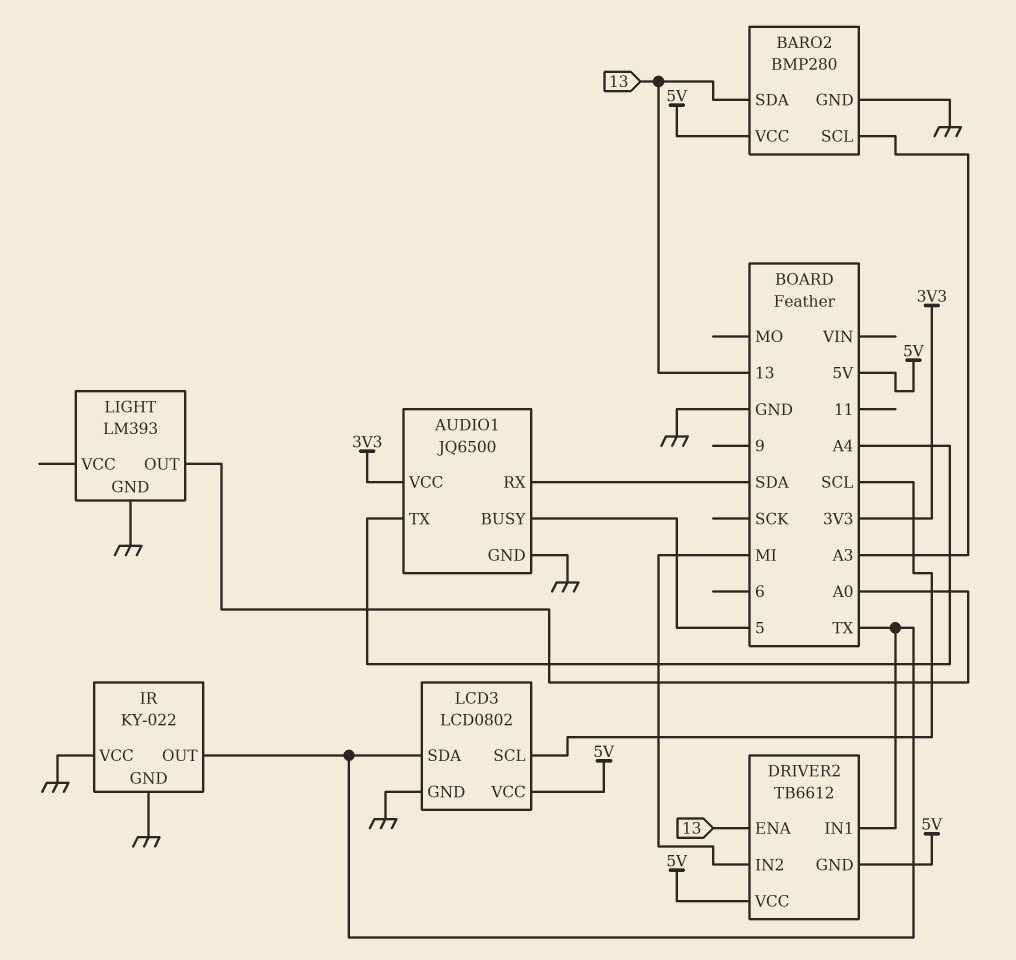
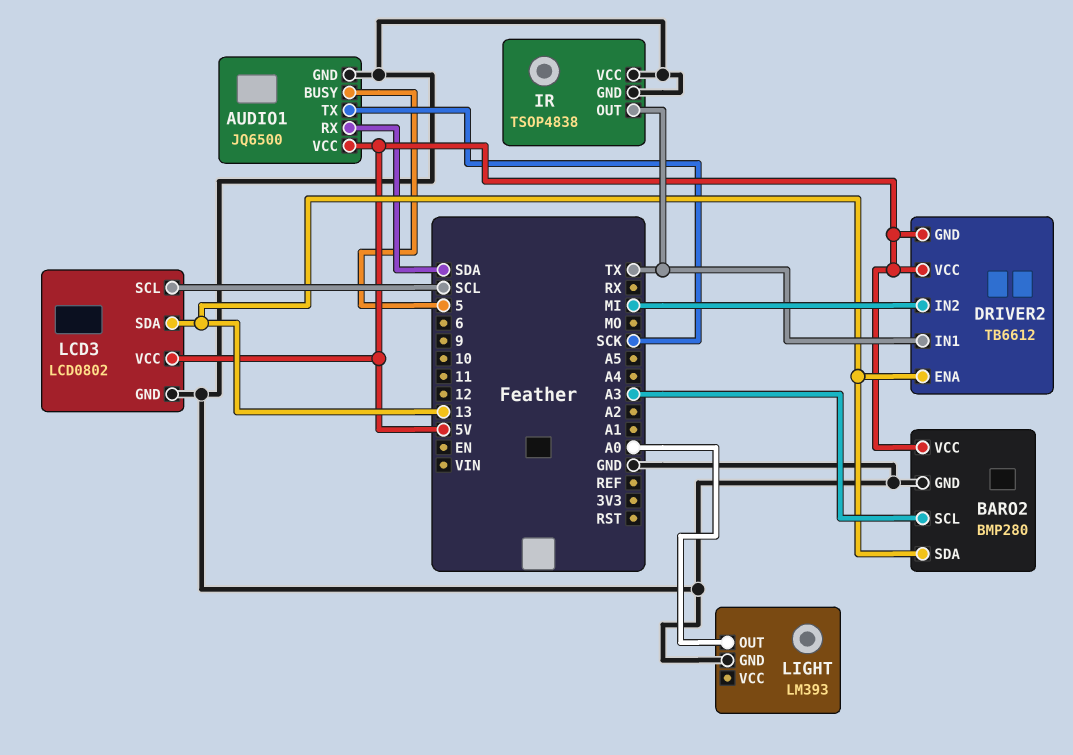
AUDIO1 pin TX: A4 -> SCK
AUDIO1 pin VCC: 3V3 -> 5V
IR: KY-022 -> TSOP4838
LCD3 pin SDA: TX -> 13

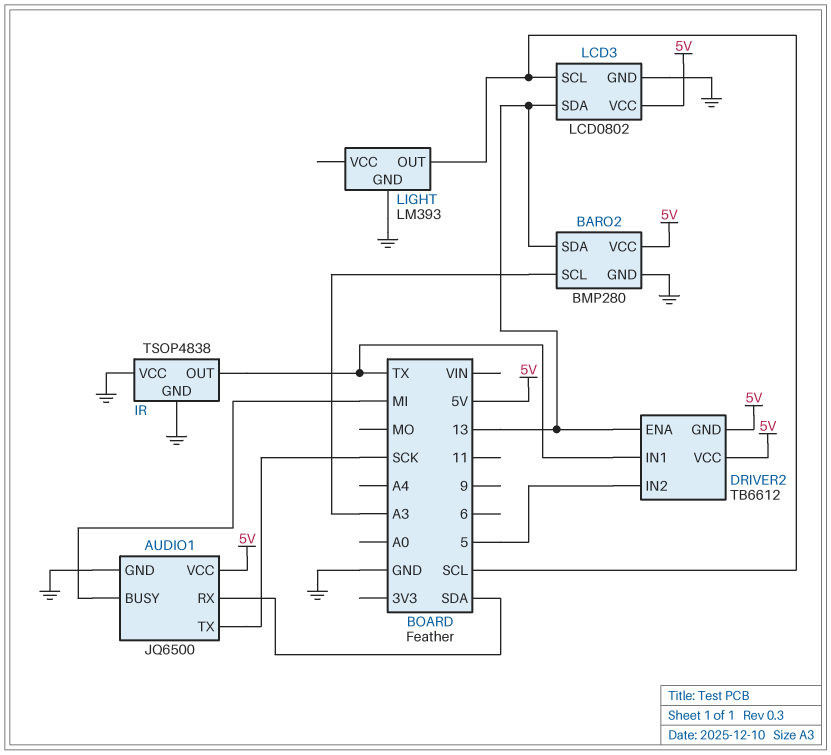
AUDIO1 pin BUSY: 5 -> MI
DRIVER2 pin IN2: MI -> 5
LIGHT pin OUT: A0 -> SCL

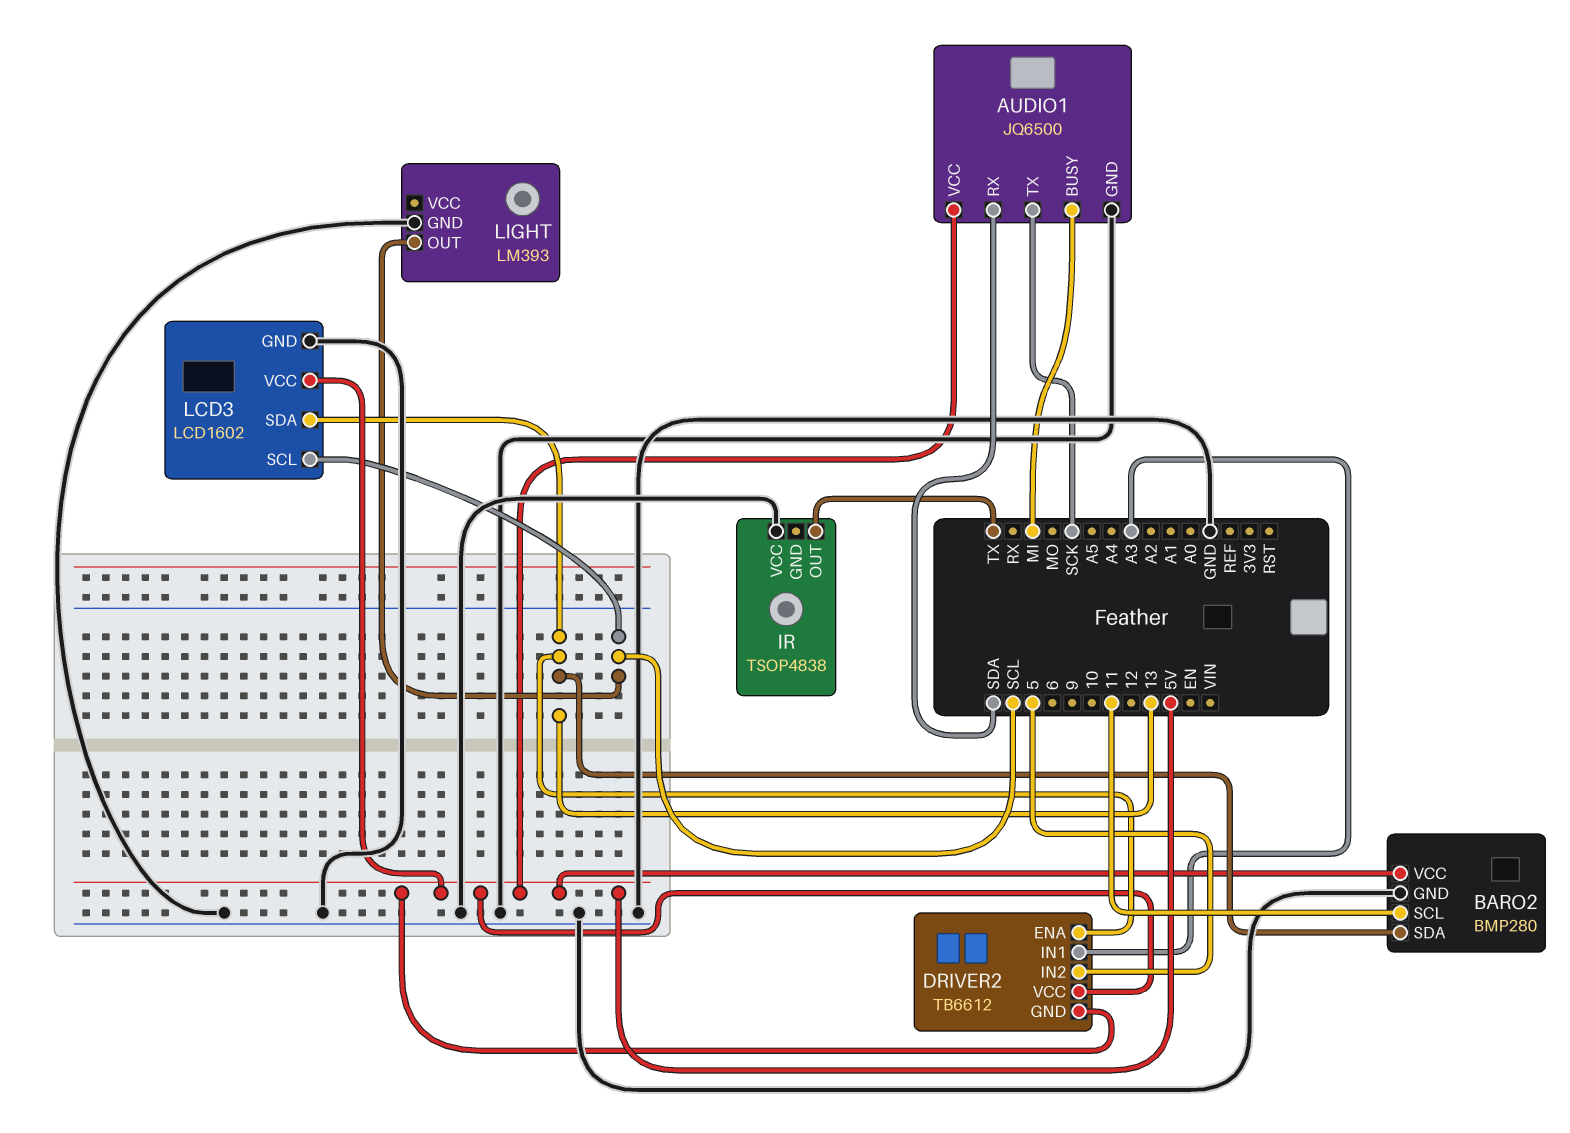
BARO2 pin SCL: A3 -> 11
DRIVER2 pin IN1: TX -> A3
IR pin GND: GND -> none
LCD3: LCD0802 -> LCD1602

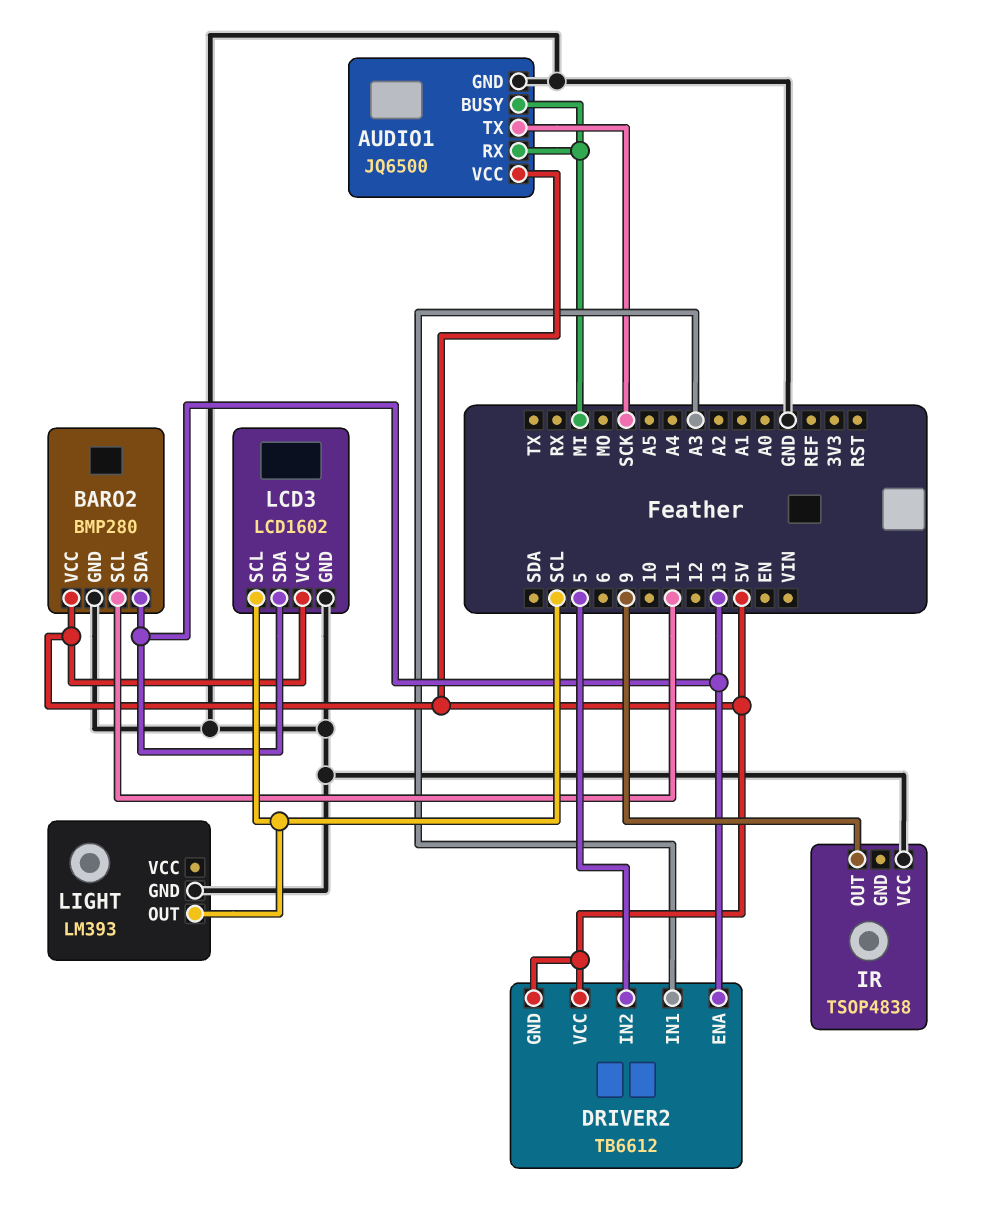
AUDIO1 pin RX: SDA -> MI
IR pin OUT: TX -> 9

